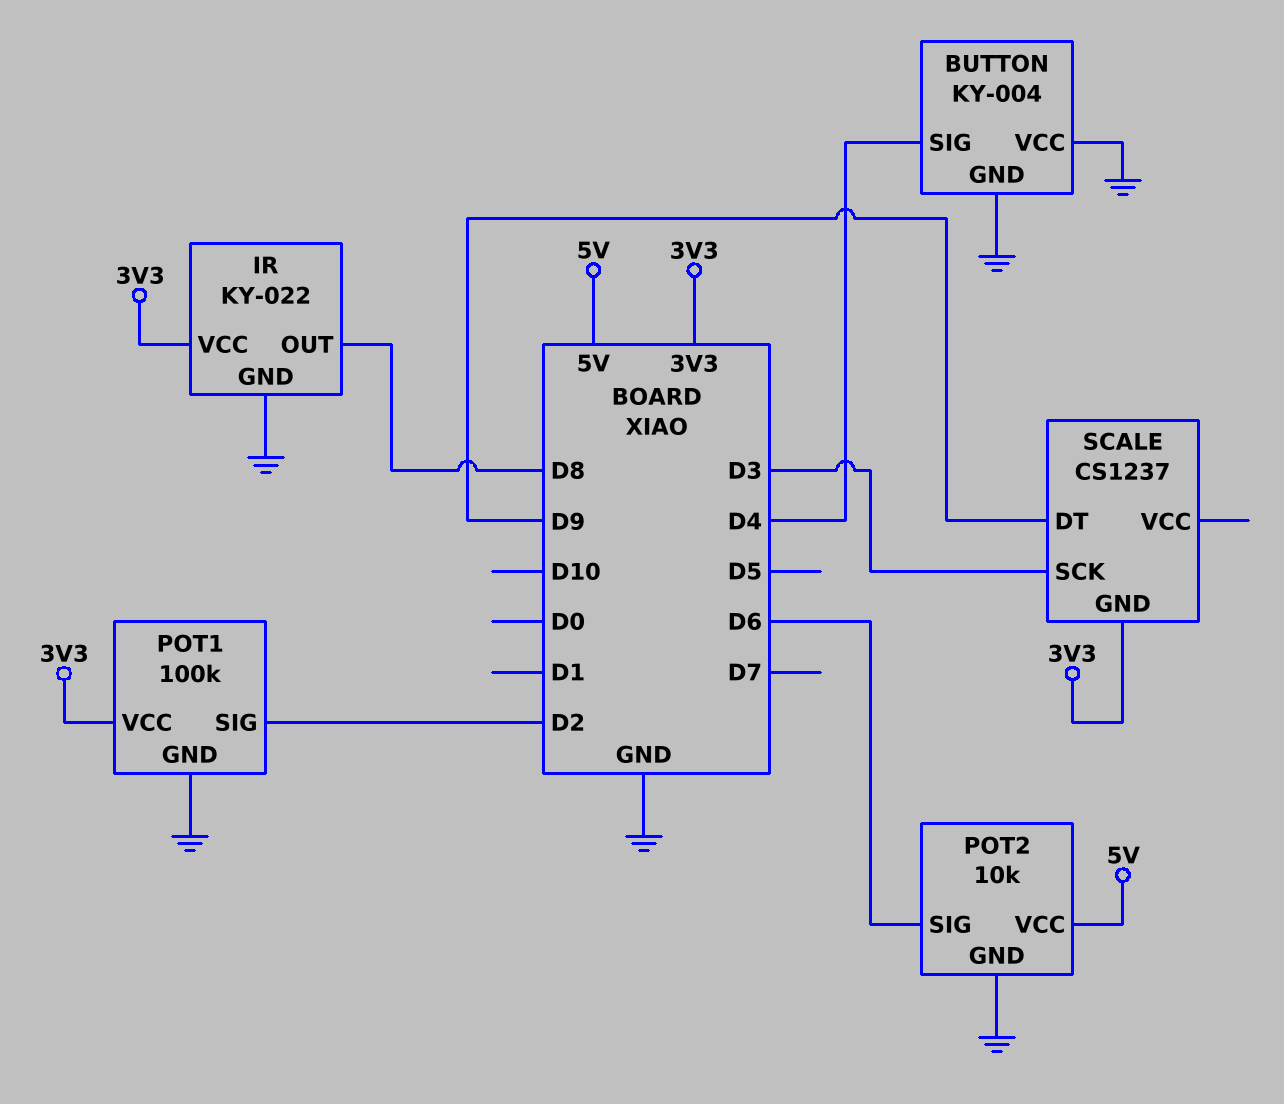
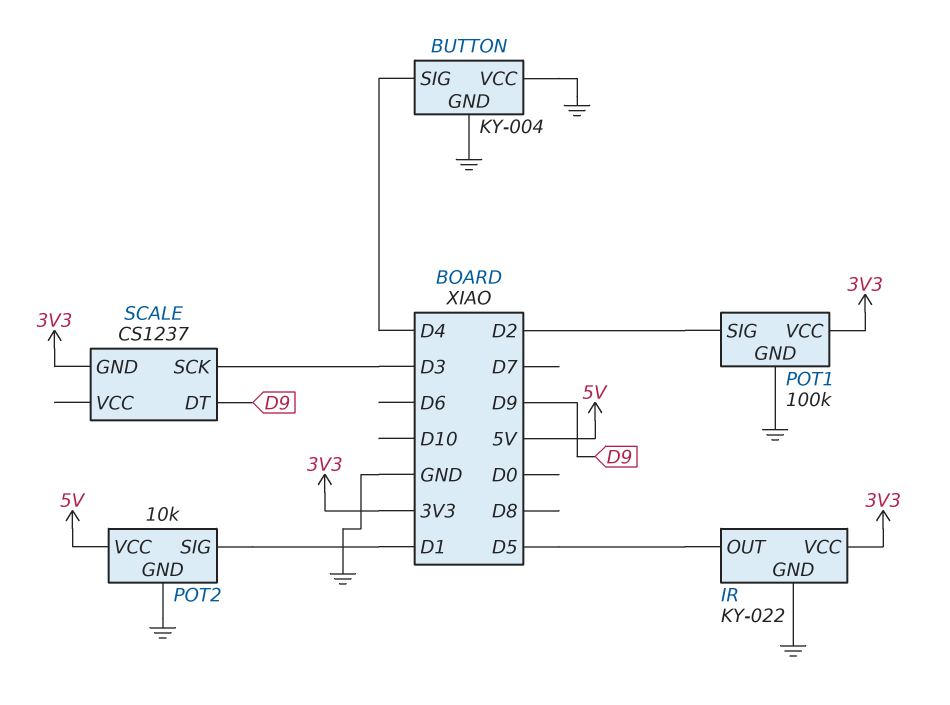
IR pin OUT: D8 -> D5
POT2 pin SIG: D6 -> D1

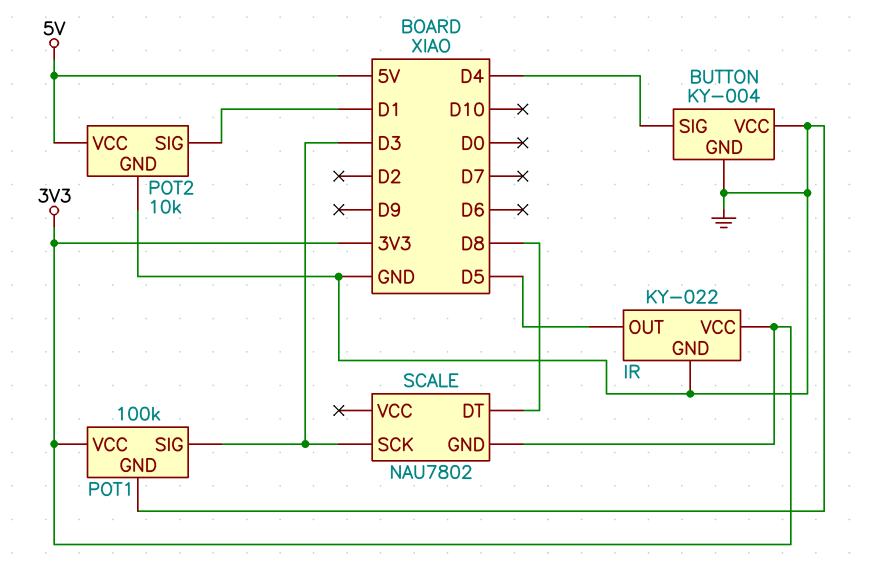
POT1 pin SIG: D2 -> D3
SCALE: CS1237 -> NAU7802
SCALE pin DT: D9 -> D8

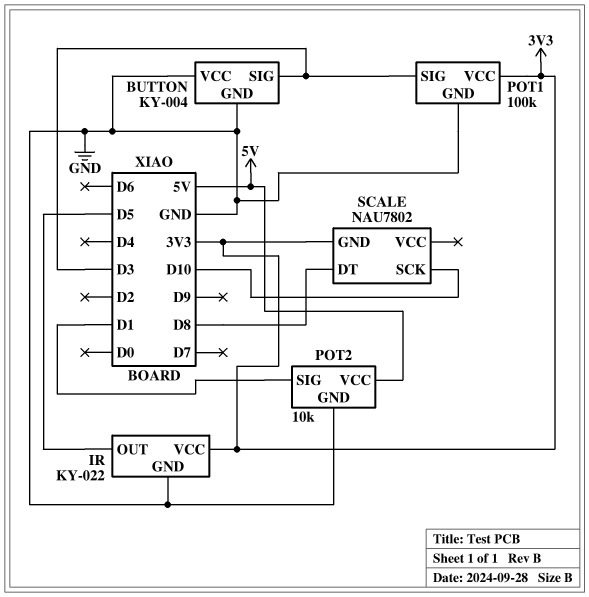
BUTTON pin SIG: D4 -> D3
SCALE pin SCK: D3 -> D10

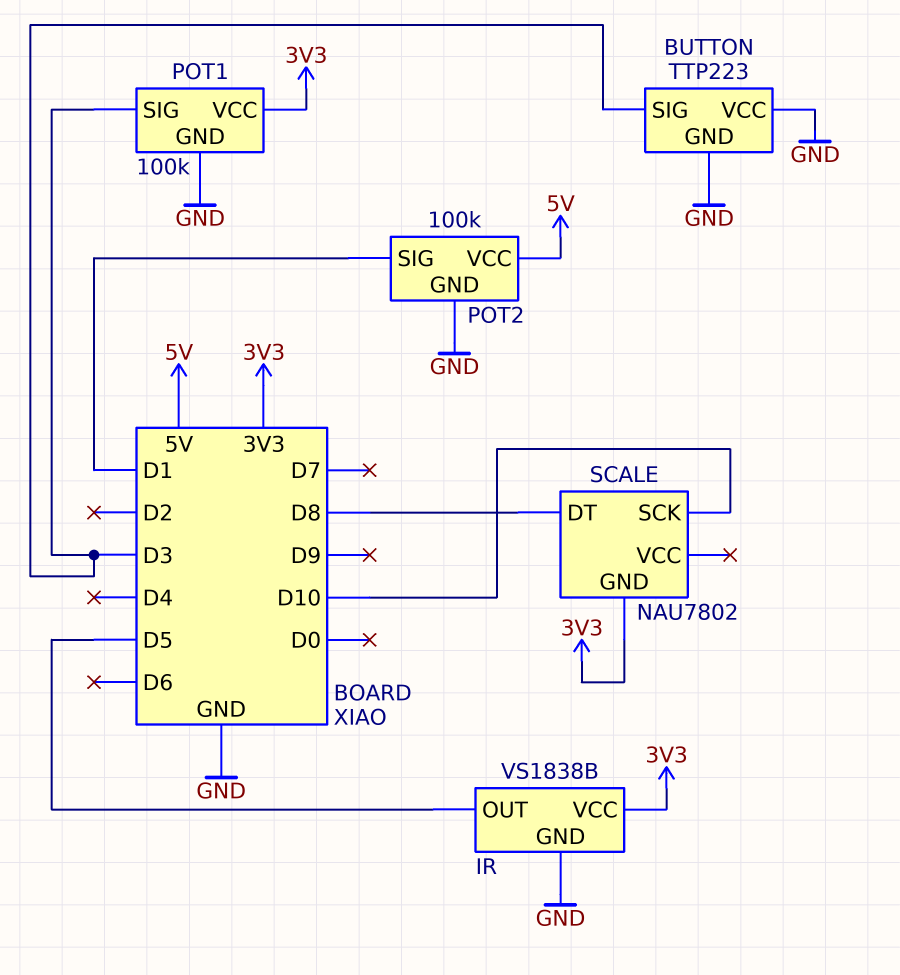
BUTTON: KY-004 -> TTP223
IR: KY-022 -> VS1838B
POT2: 10k -> 100k

